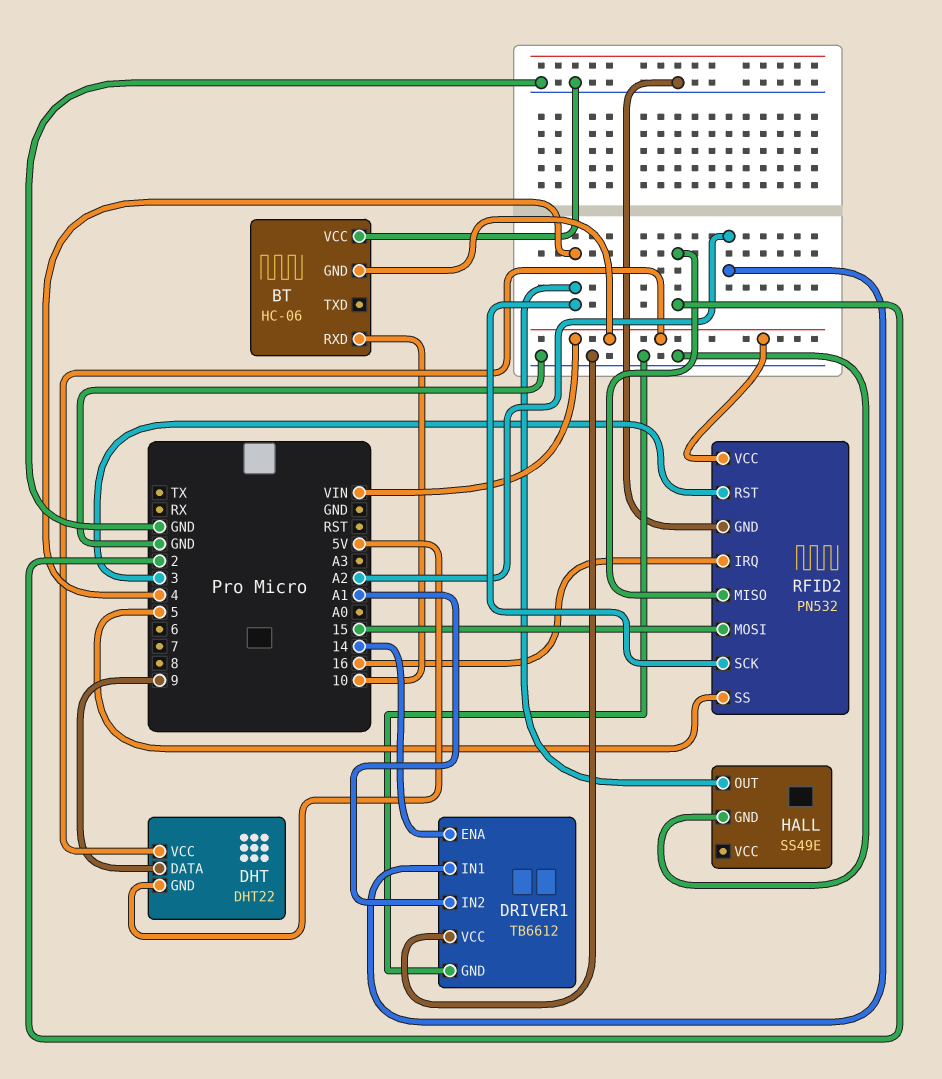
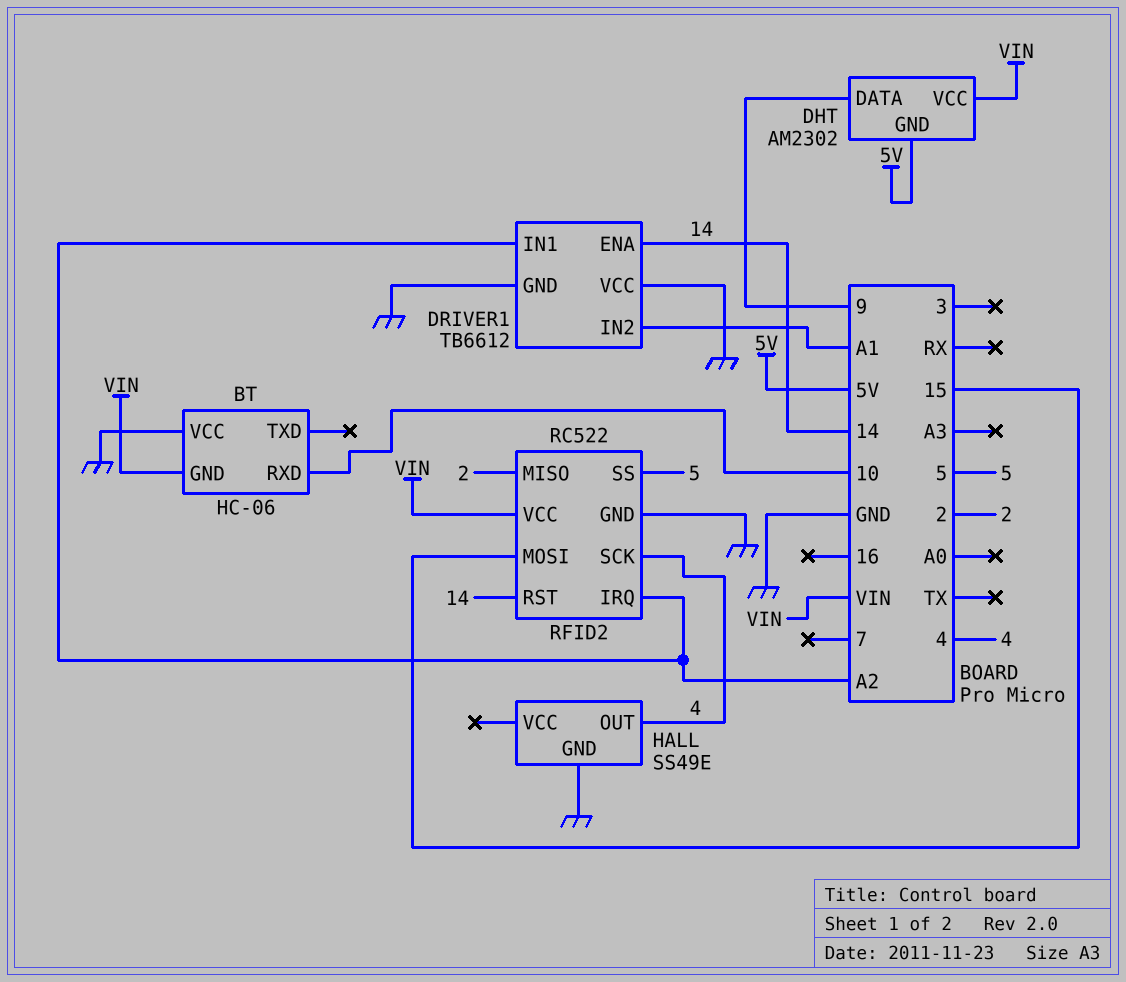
DHT: DHT22 -> AM2302
RFID2: PN532 -> RC522
RFID2 pin IRQ: 16 -> A2
RFID2 pin RST: 3 -> 14

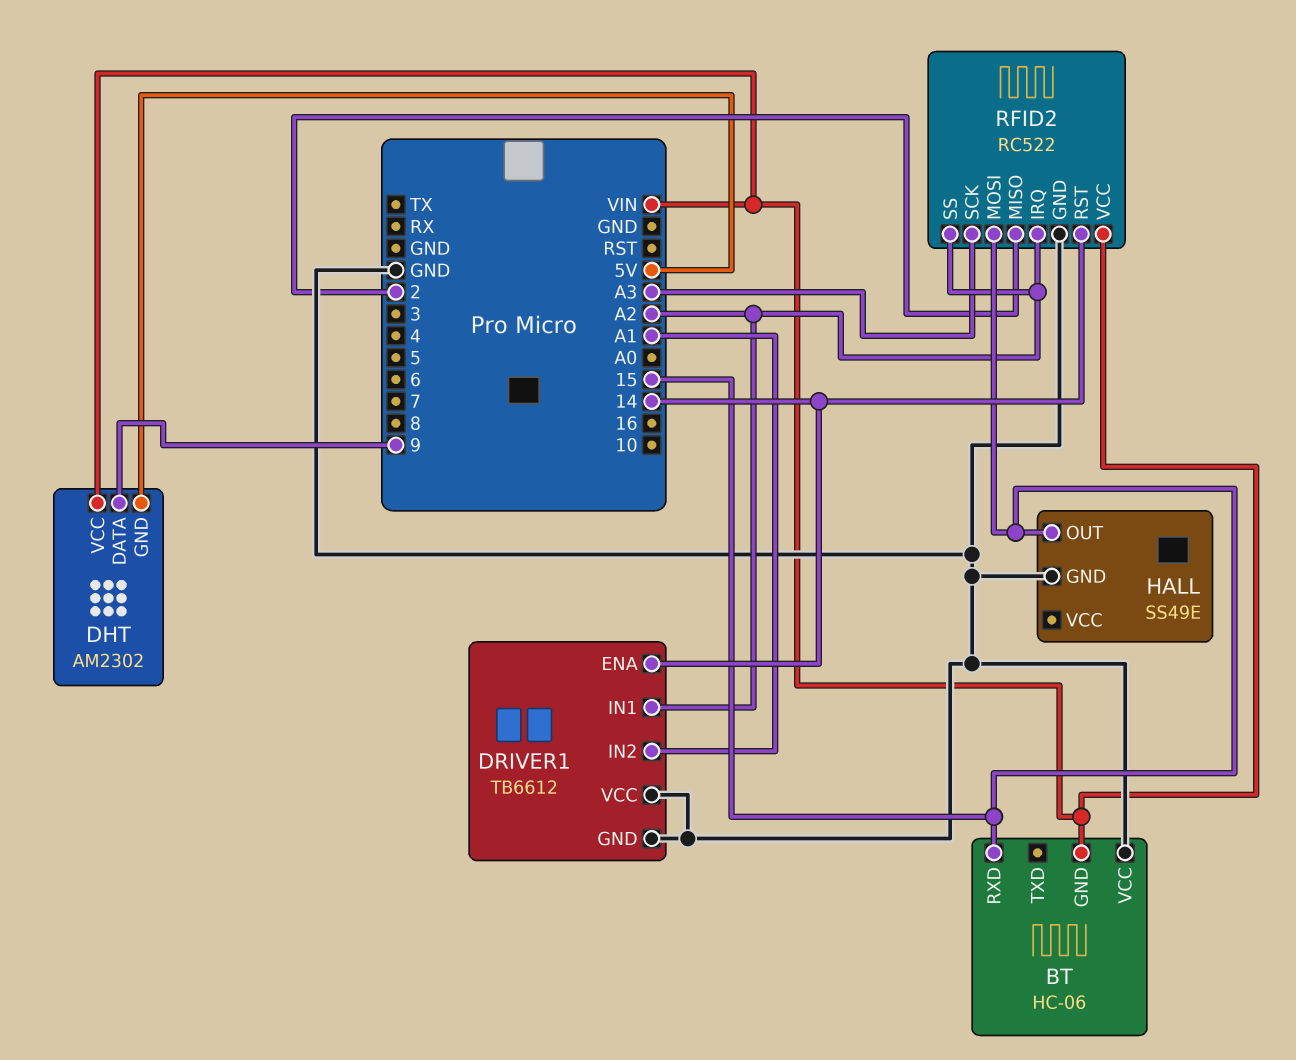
BT pin RXD: 10 -> 15
HALL pin OUT: 4 -> 15
RFID2 pin SCK: 4 -> A3
RFID2 pin SS: 5 -> A2

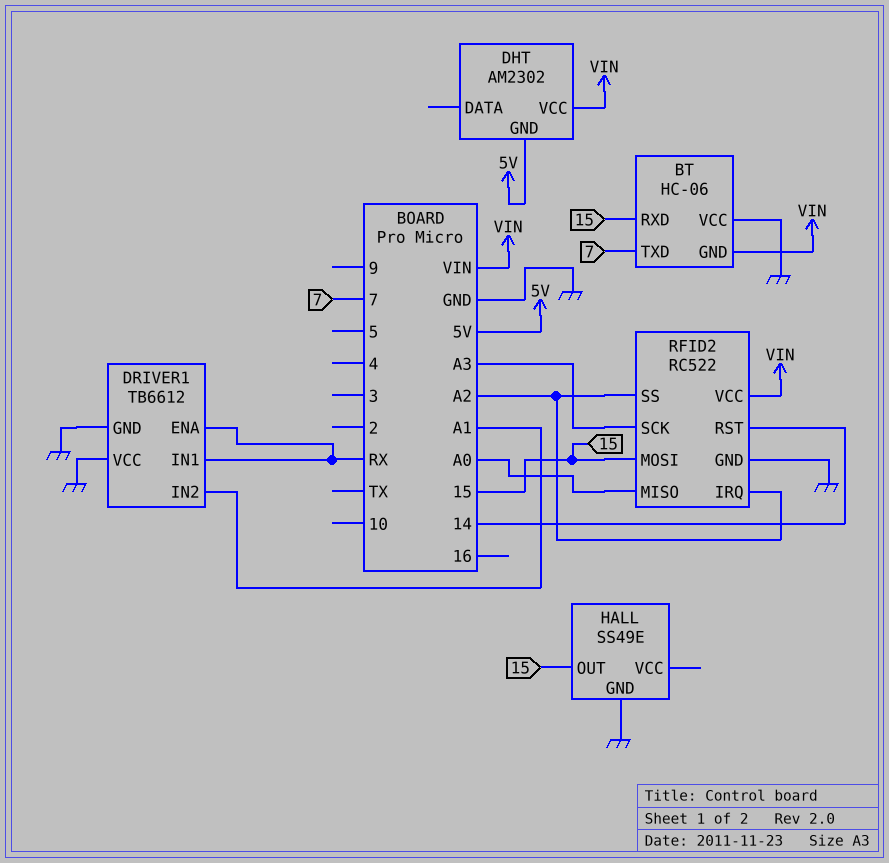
BT pin TXD: none -> 7
DHT pin DATA: 9 -> none
DRIVER1 pin ENA: 14 -> RX
DRIVER1 pin IN1: A2 -> RX
RFID2 pin MISO: 2 -> A0

